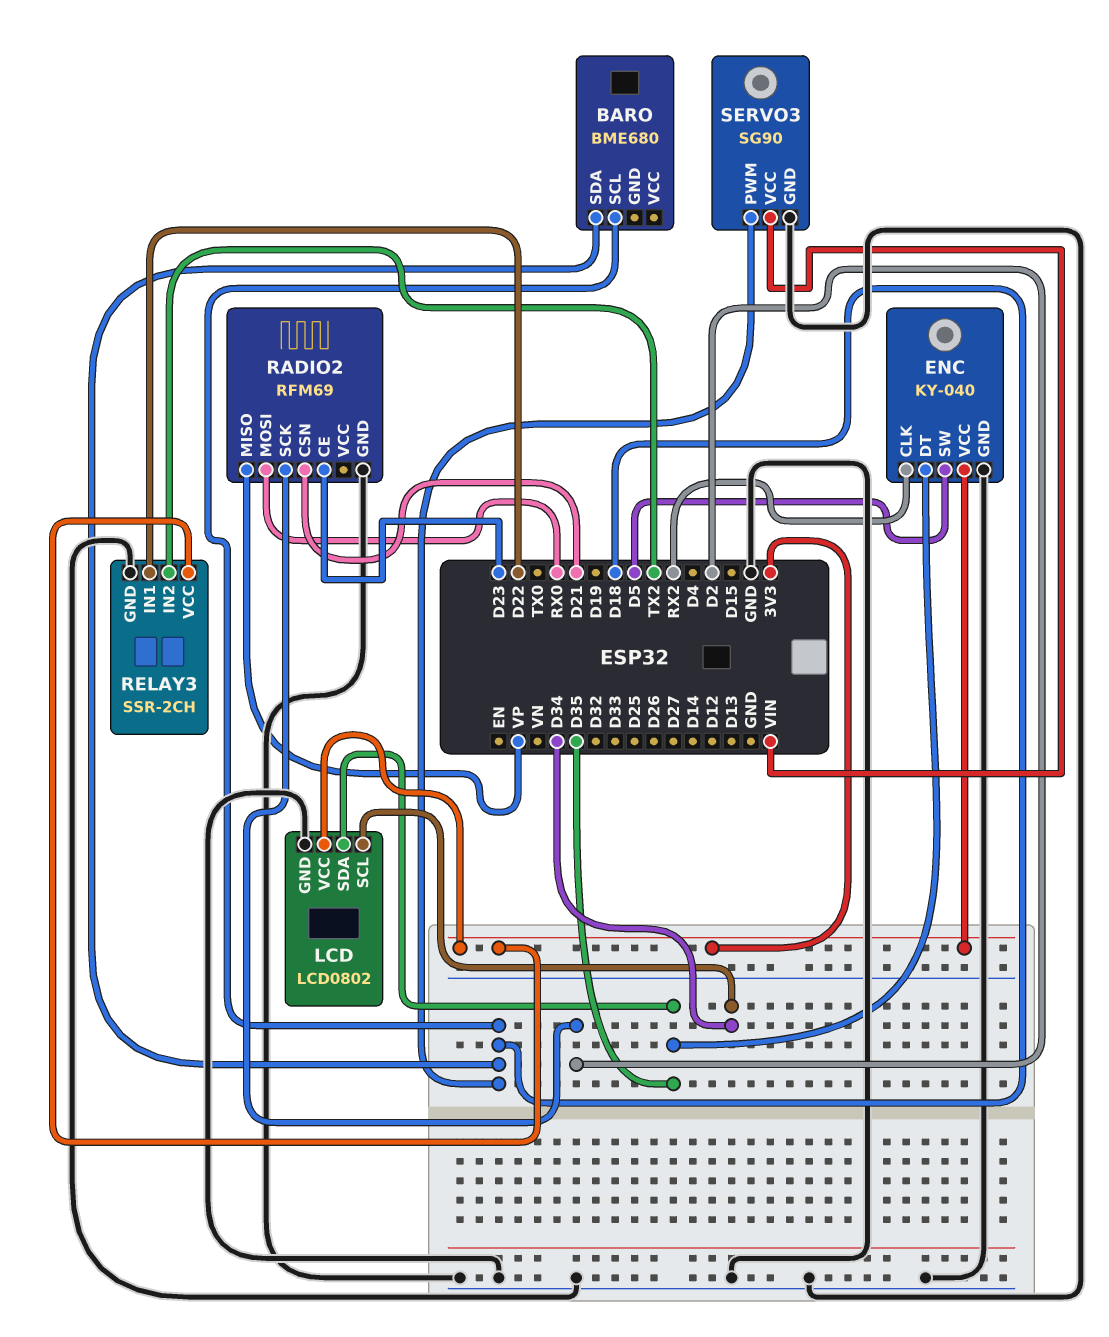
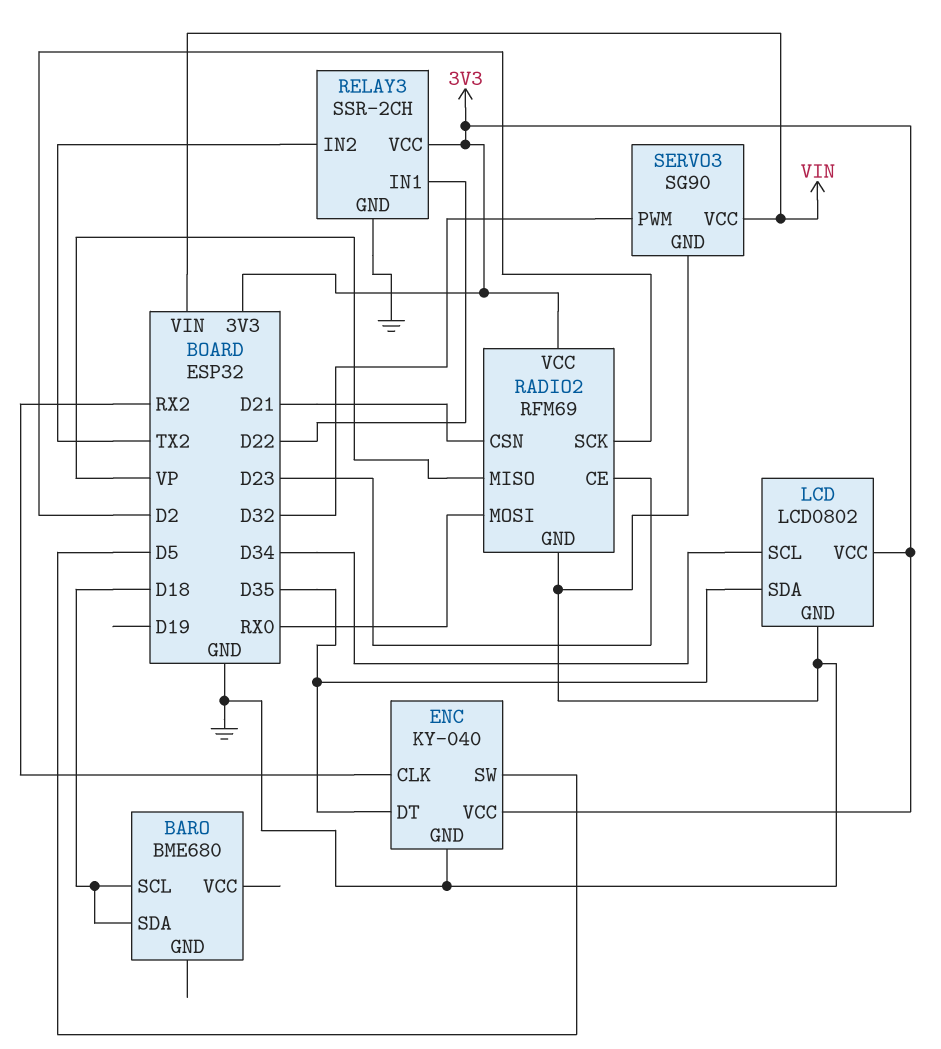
RADIO2 pin VCC: none -> 3V3
SERVO3 pin PWM: D18 -> D32

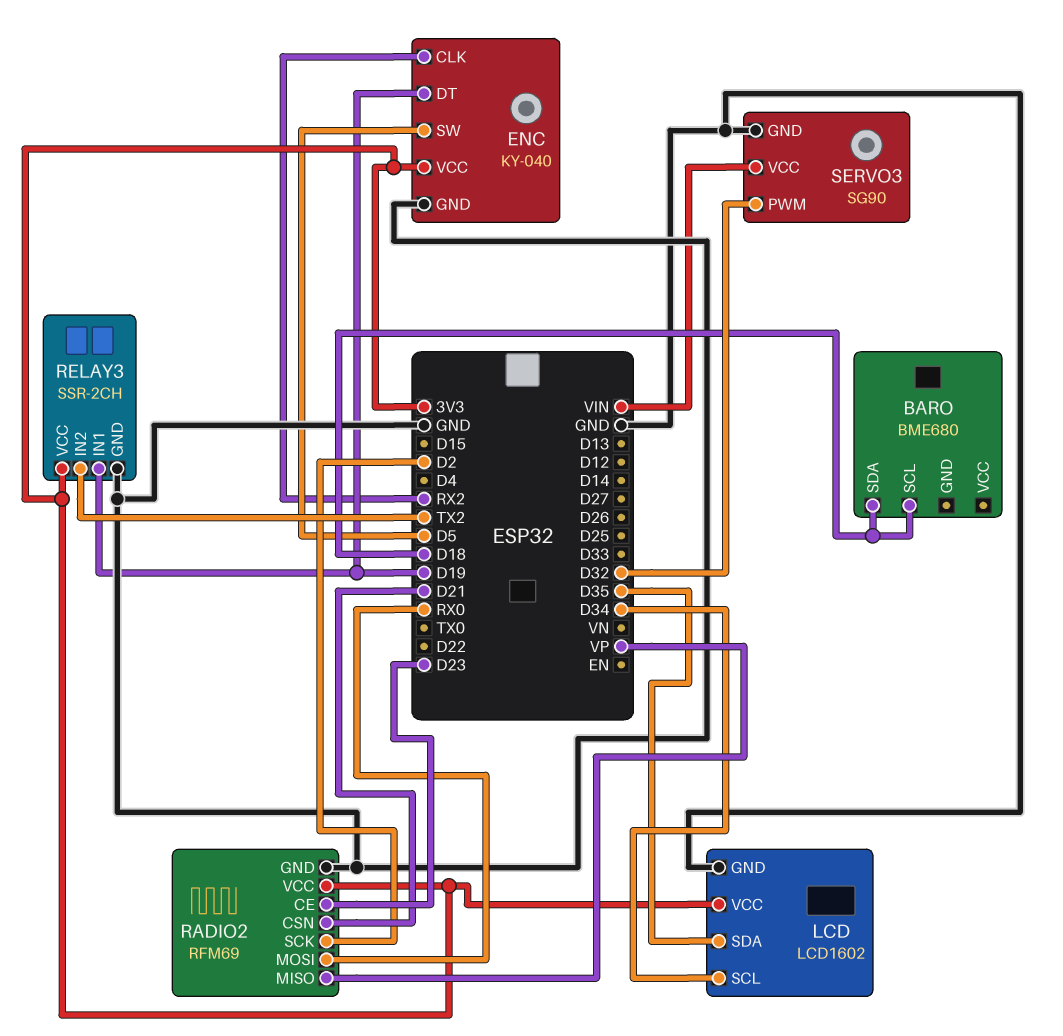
ENC pin DT: D35 -> D19
LCD: LCD0802 -> LCD1602
RELAY3 pin IN1: D22 -> D19

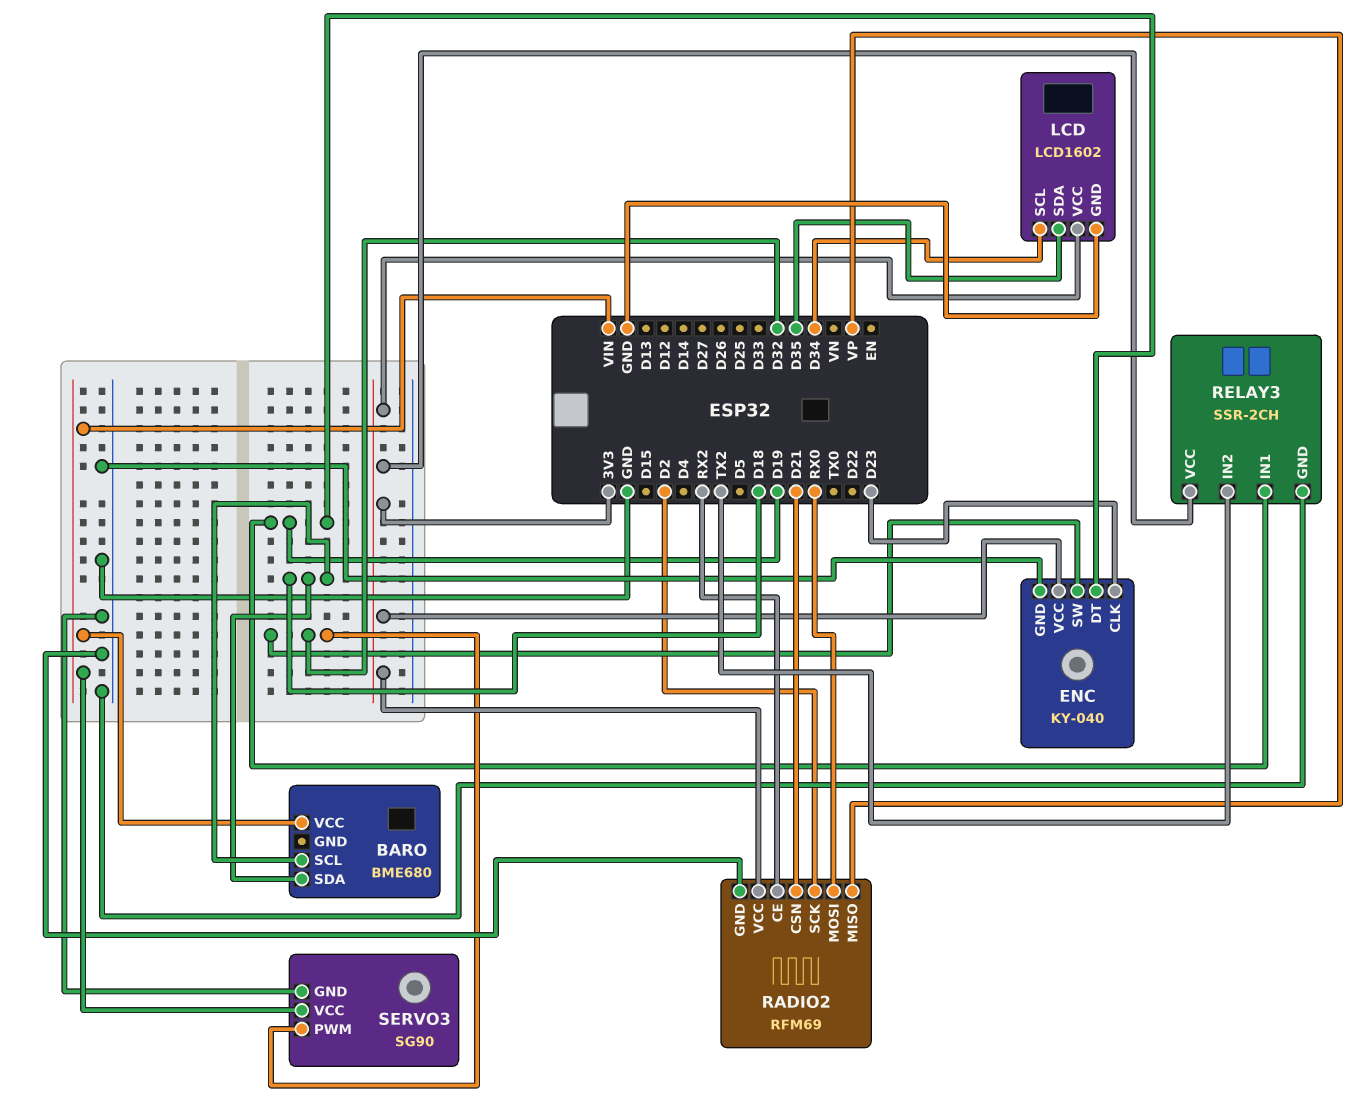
BARO pin VCC: none -> VIN
ENC pin CLK: RX2 -> D23
ENC pin SW: D5 -> D32
RADIO2 pin CE: D23 -> RX2

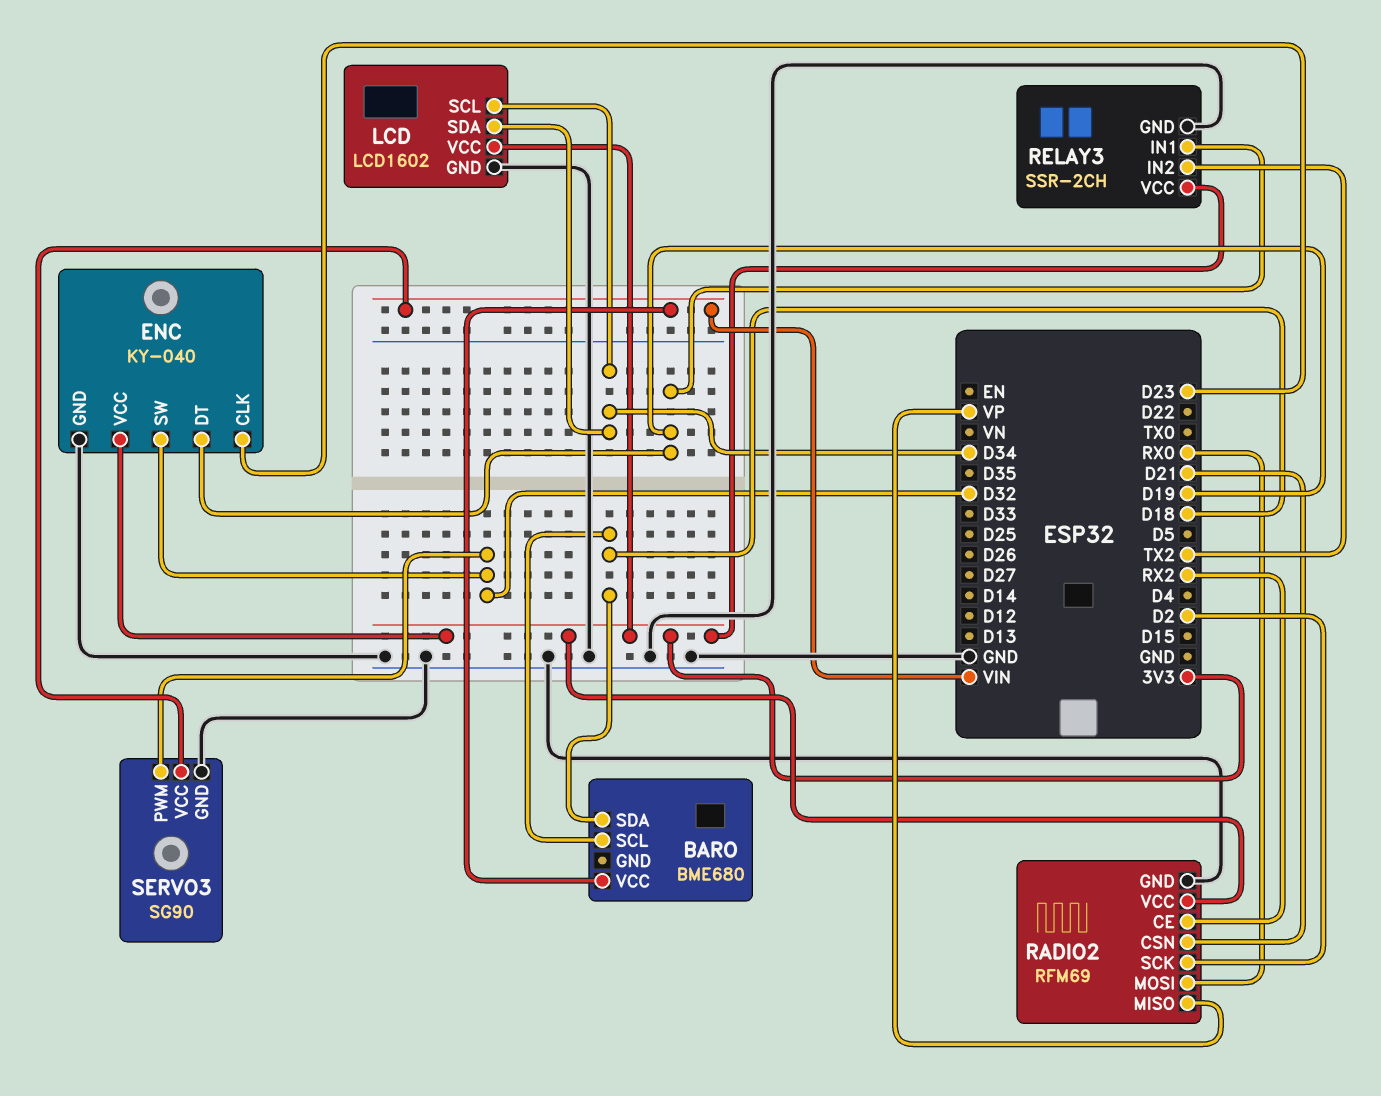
LCD pin SDA: D35 -> D34

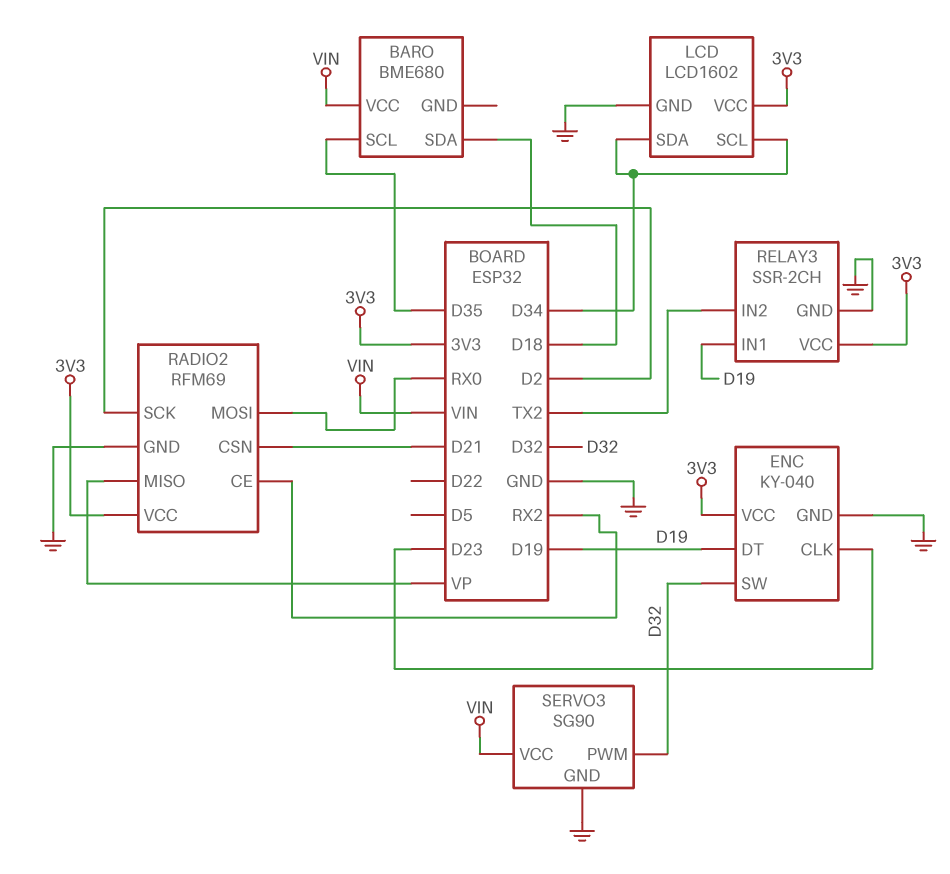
BARO pin SCL: D18 -> D35

